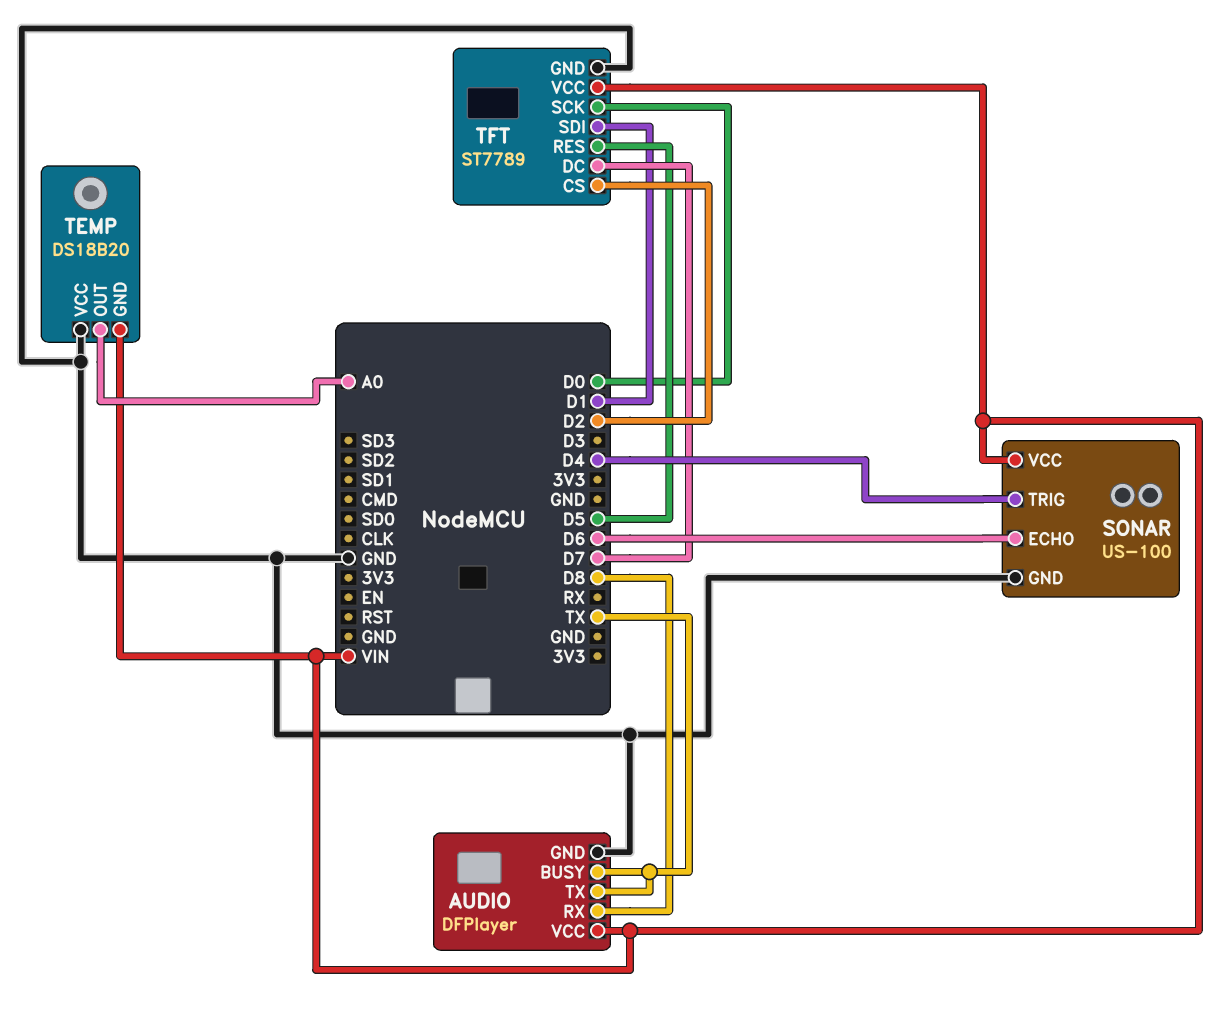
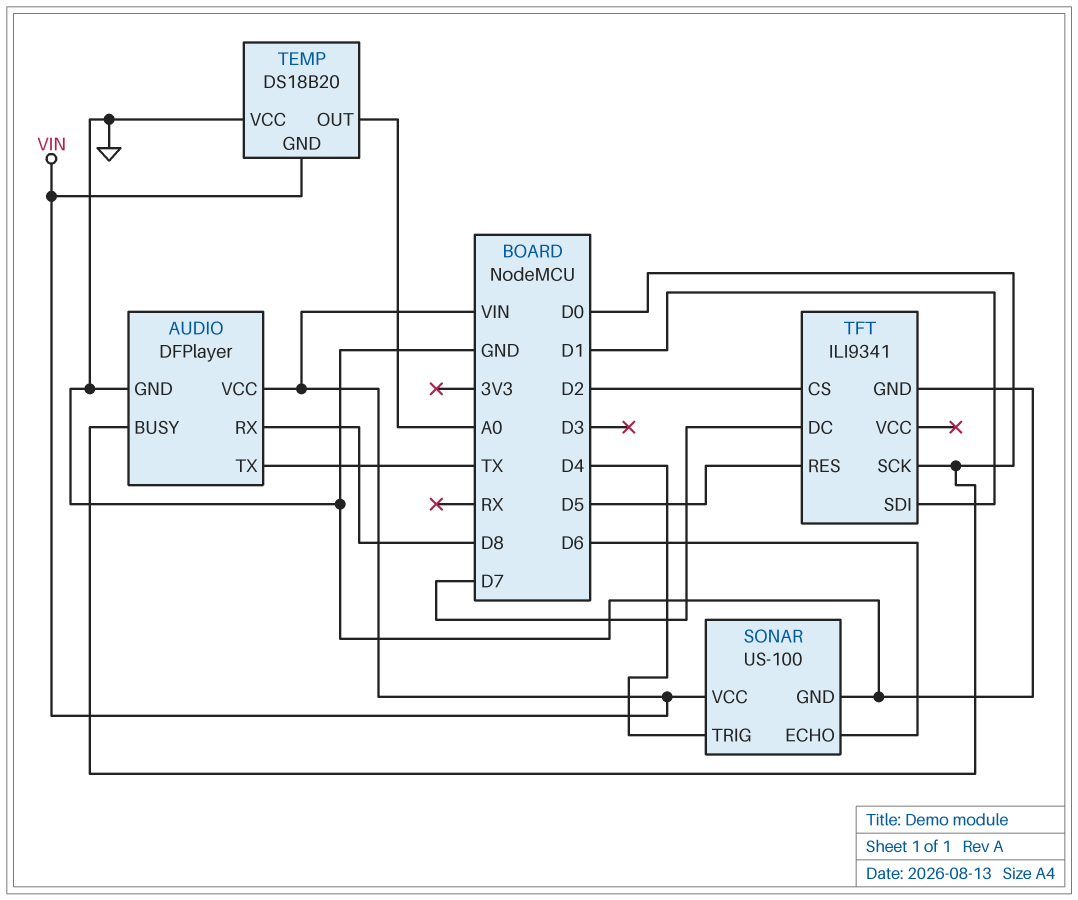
AUDIO pin BUSY: TX -> D0
TFT: ST7789 -> ILI9341
TFT pin VCC: VIN -> none

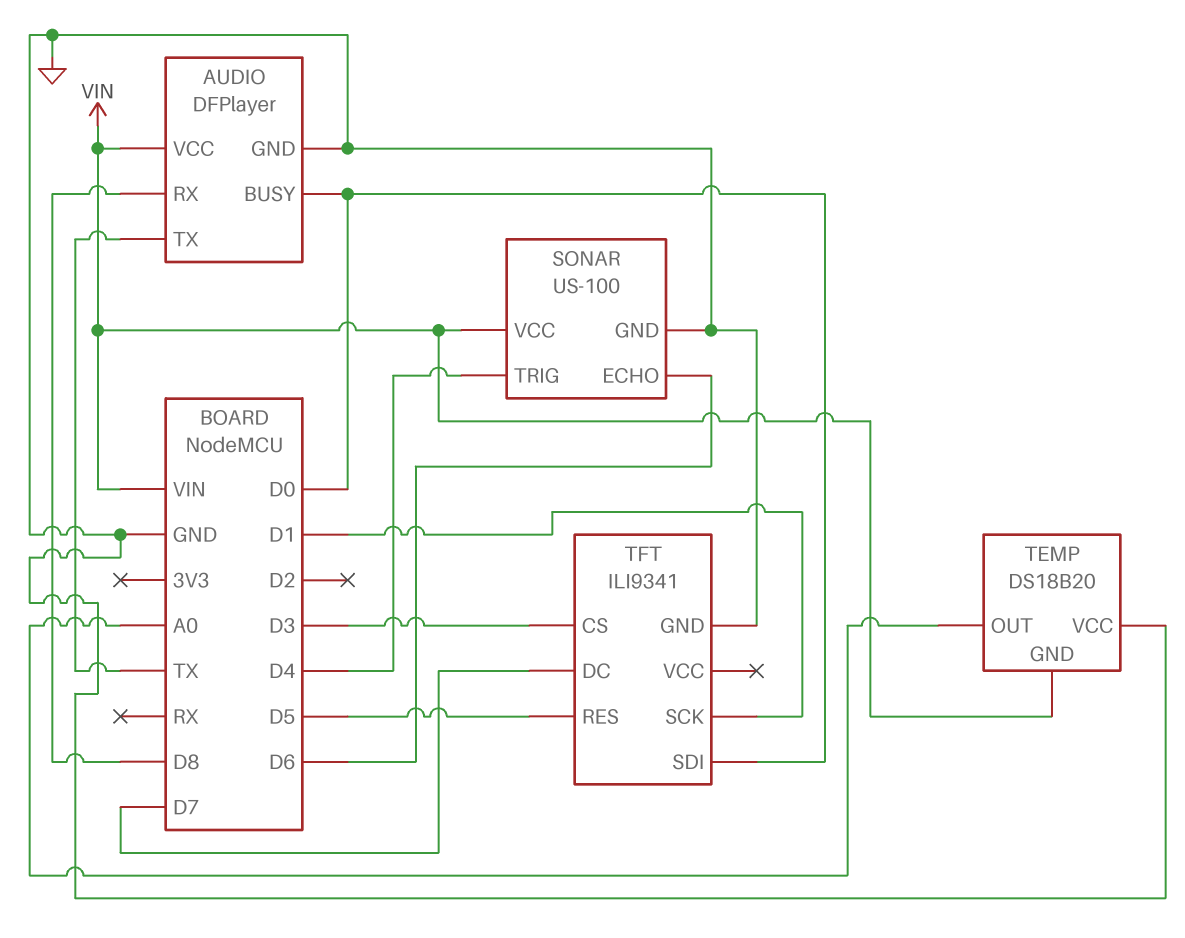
TFT pin CS: D2 -> D3
TFT pin SCK: D0 -> D1
TFT pin SDI: D1 -> D0

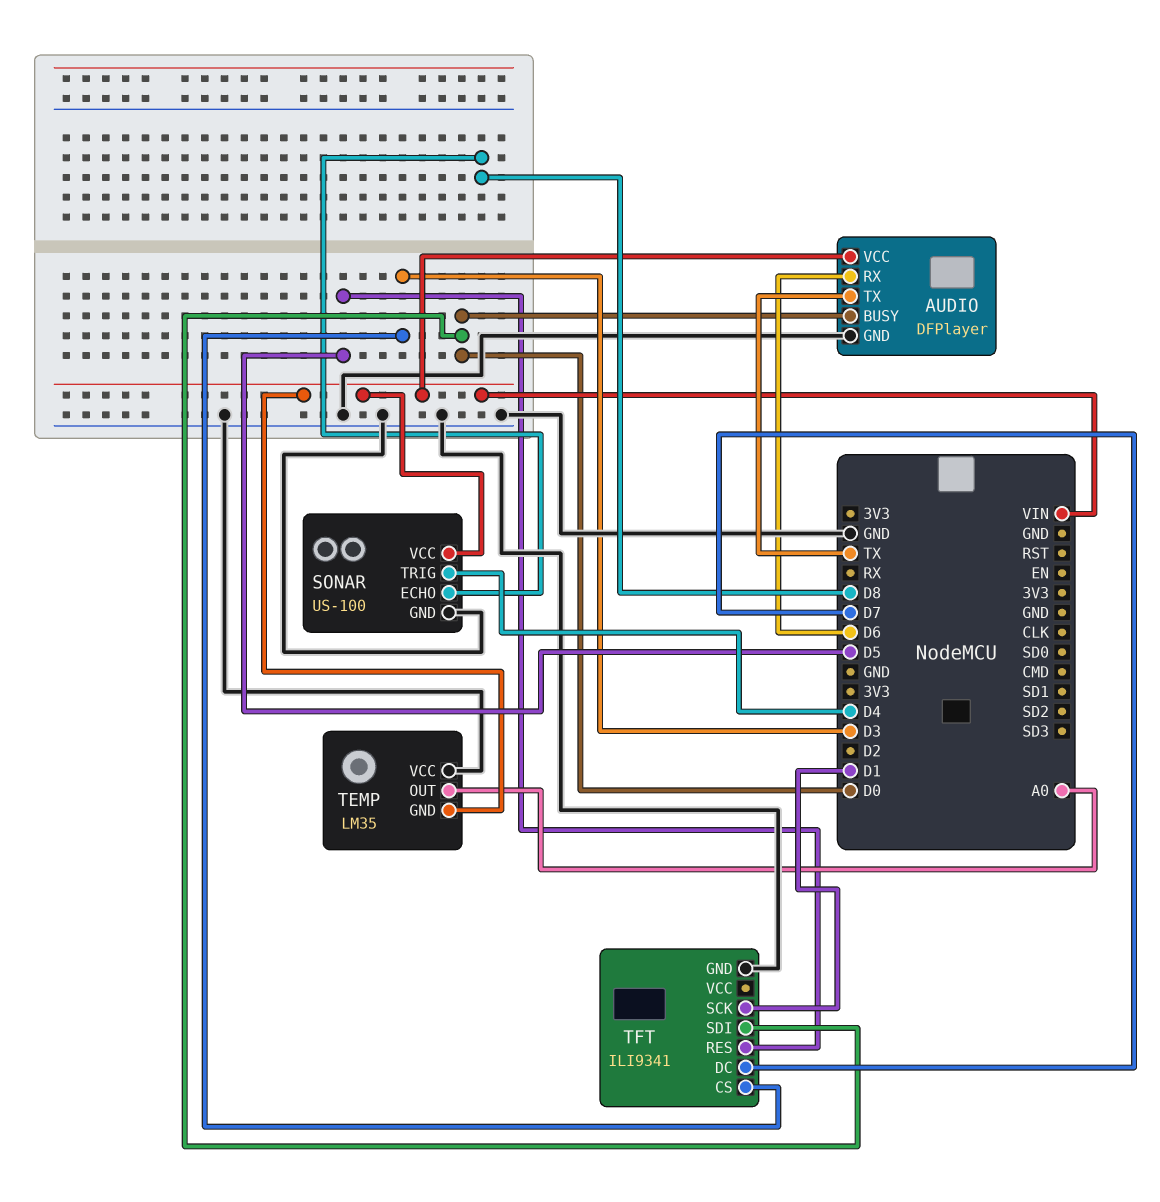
AUDIO pin RX: D8 -> D6
SONAR pin ECHO: D6 -> D8
TEMP: DS18B20 -> LM35

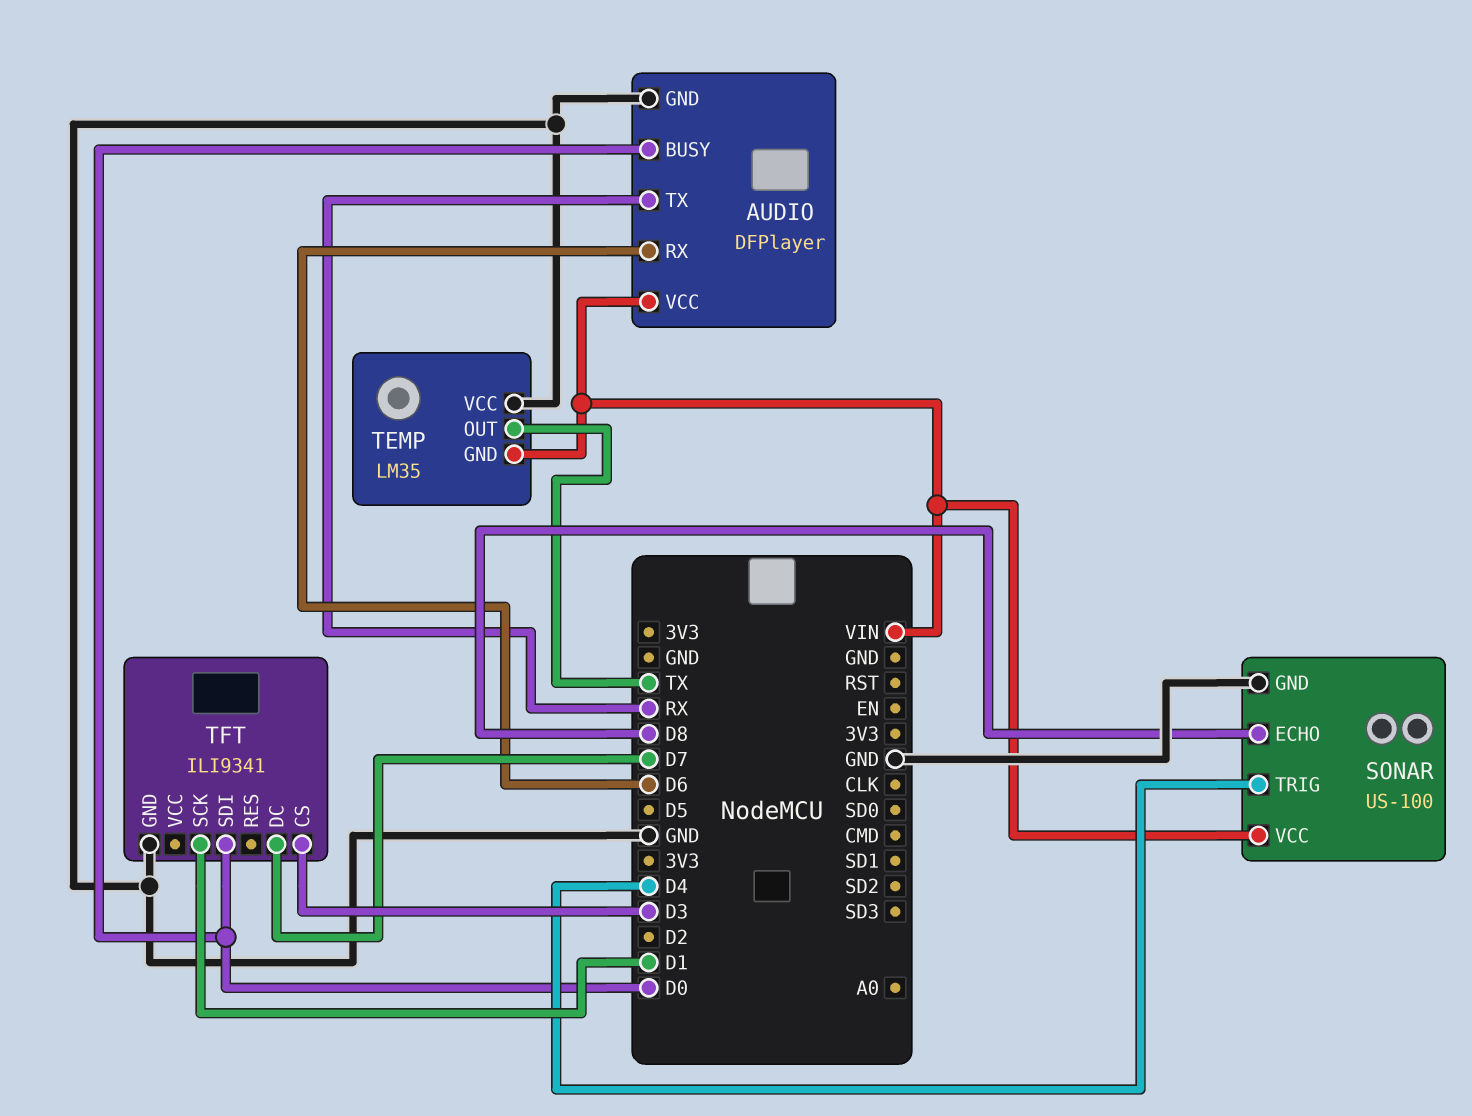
AUDIO pin TX: TX -> RX
TEMP pin OUT: A0 -> TX
TFT pin RES: D5 -> none

